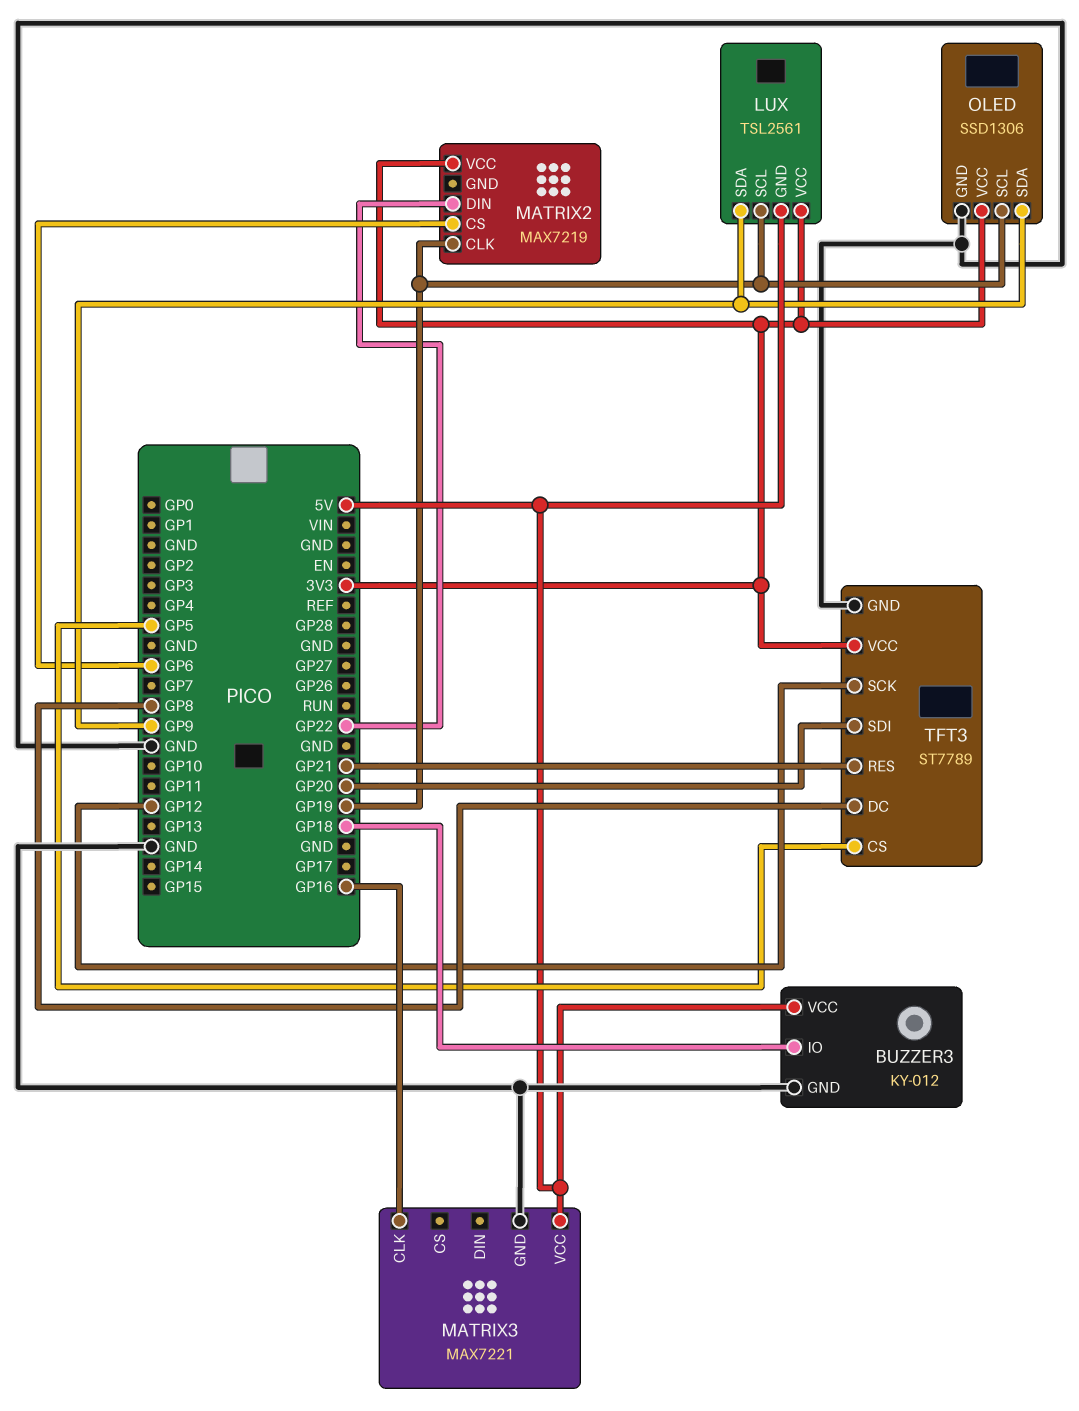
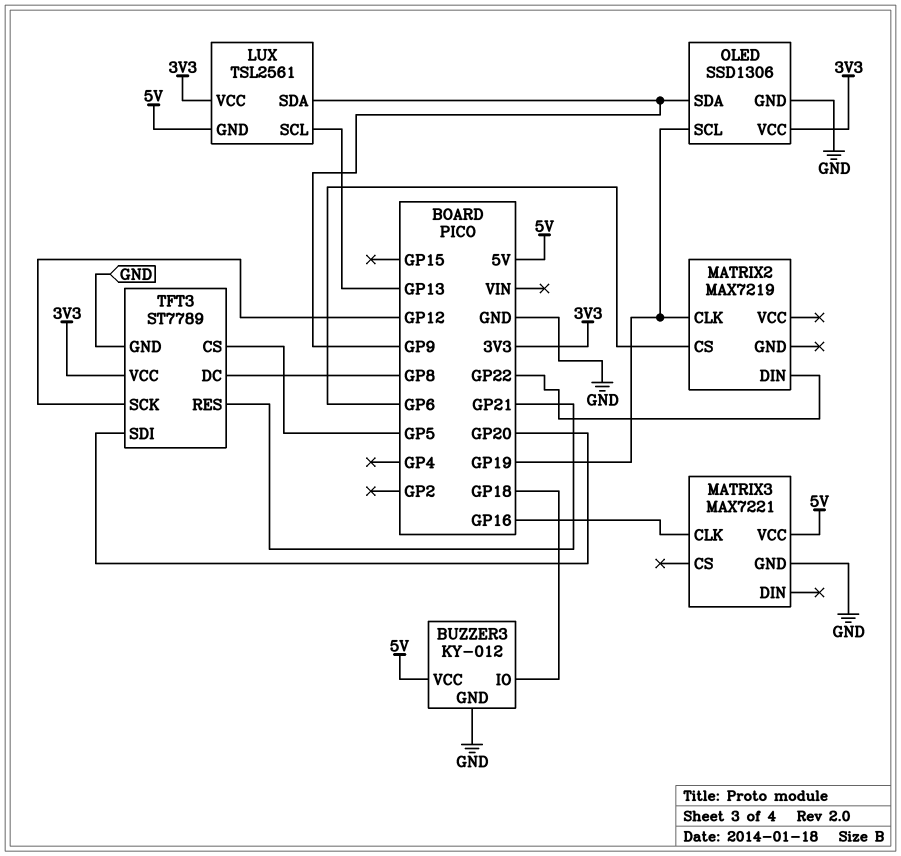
LUX pin SCL: GP19 -> GP13
MATRIX2 pin VCC: 3V3 -> none

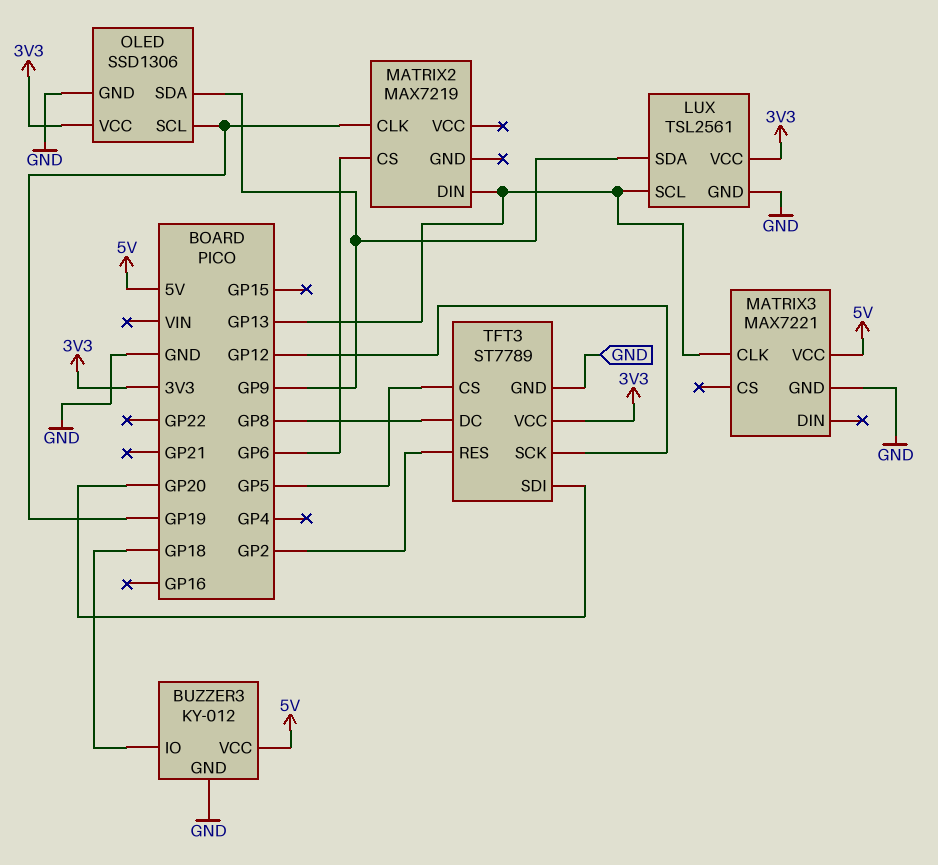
LUX pin GND: 5V -> GND
MATRIX2 pin DIN: GP22 -> GP13
MATRIX3 pin CLK: GP16 -> GP13
TFT3 pin RES: GP21 -> GP2

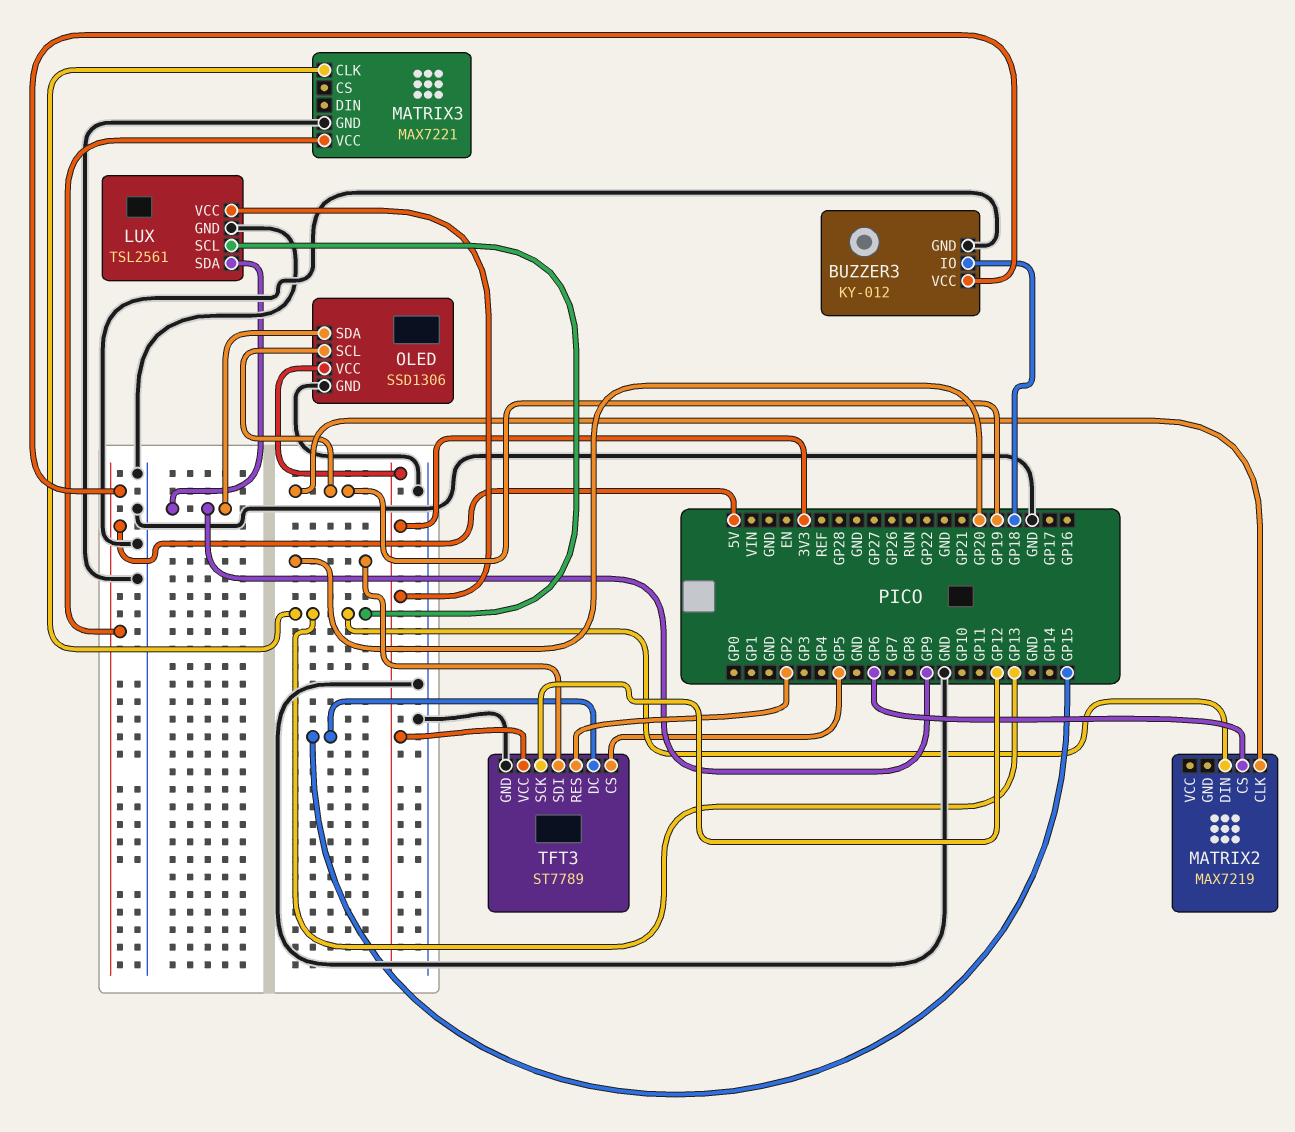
TFT3 pin DC: GP8 -> GP15

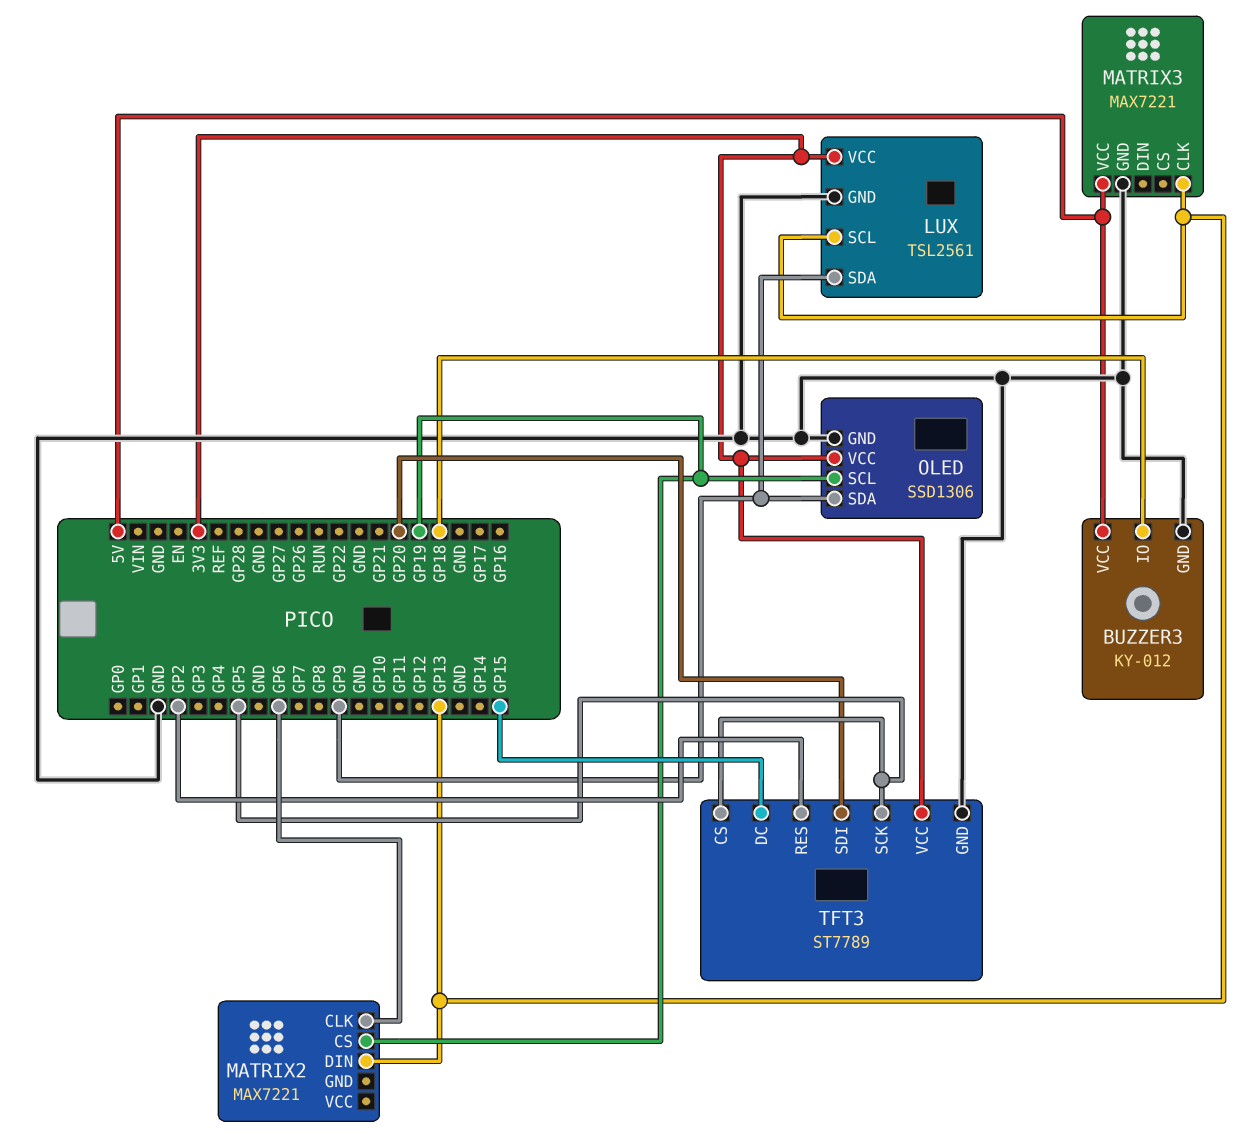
MATRIX2: MAX7219 -> MAX7221
MATRIX2 pin CLK: GP19 -> GP6
MATRIX2 pin CS: GP6 -> GP19
TFT3 pin SCK: GP12 -> GP5

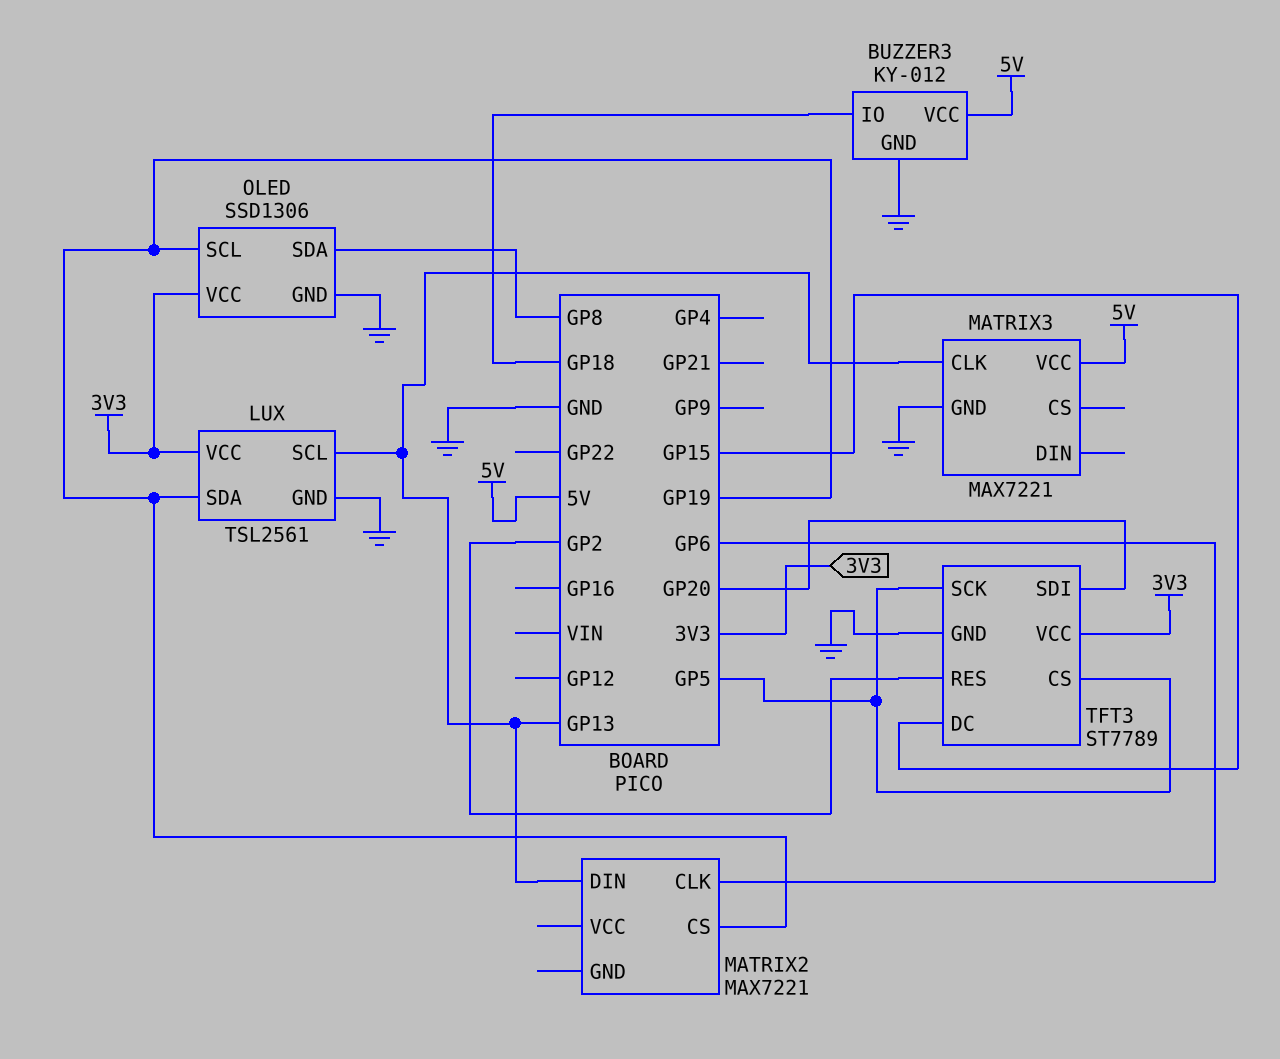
LUX pin SDA: GP9 -> GP19
OLED pin SDA: GP9 -> GP8

